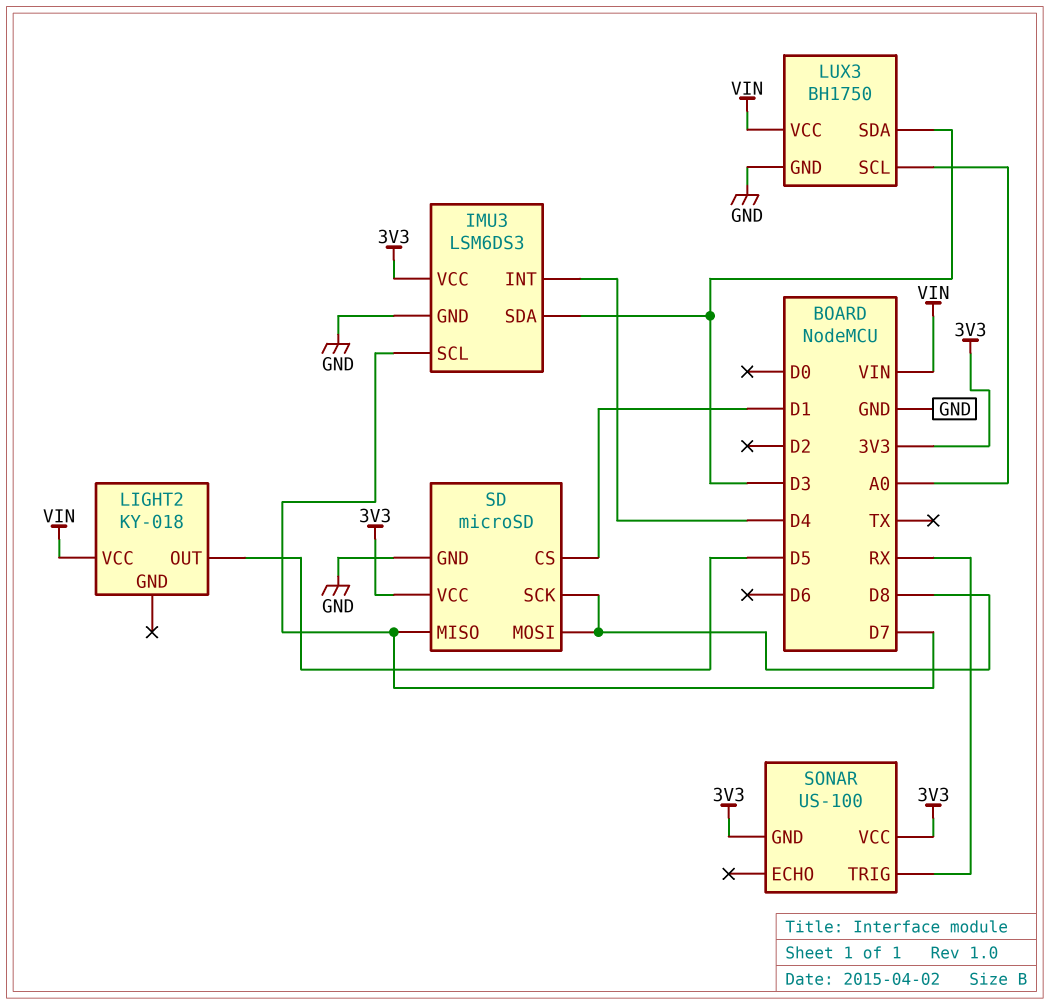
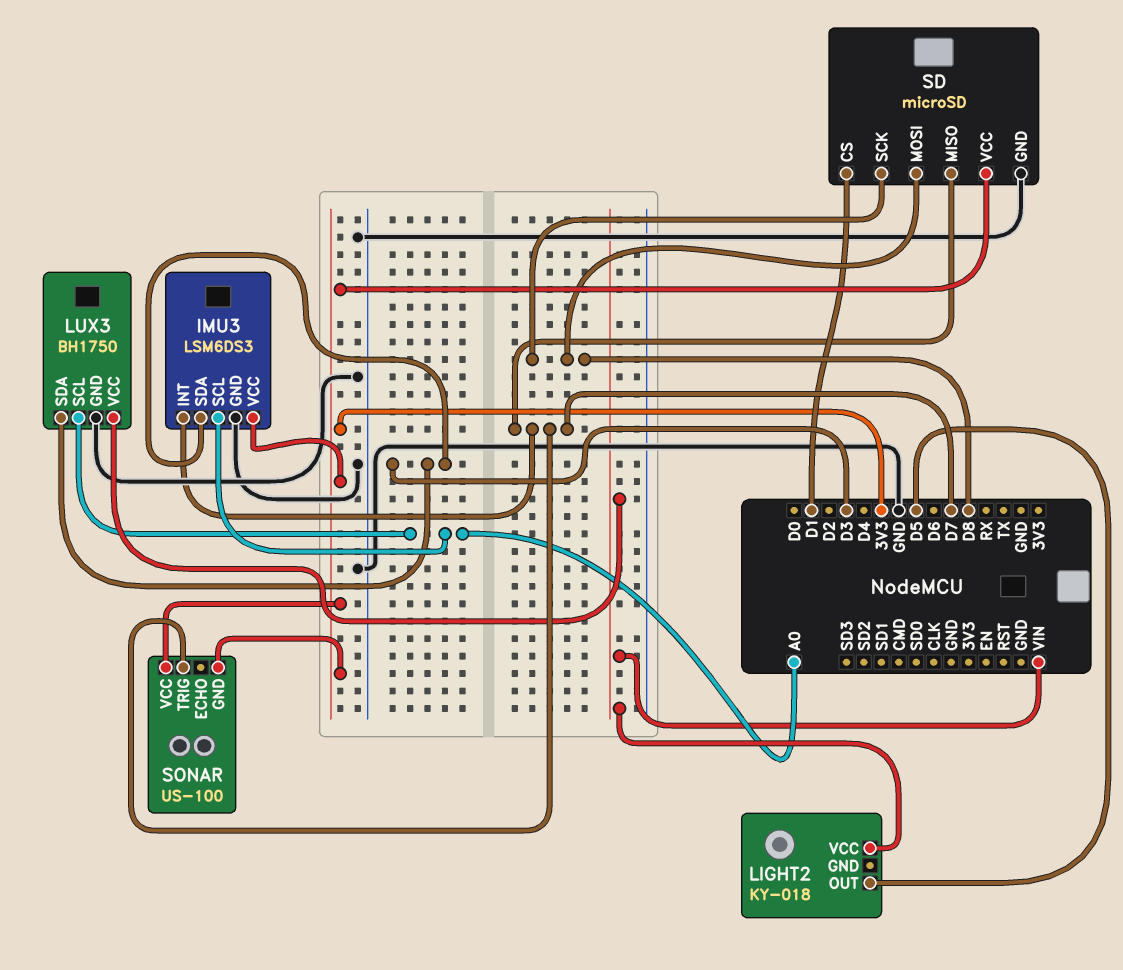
IMU3 pin INT: D4 -> D7
IMU3 pin SCL: D7 -> A0
SONAR pin TRIG: RX -> D7

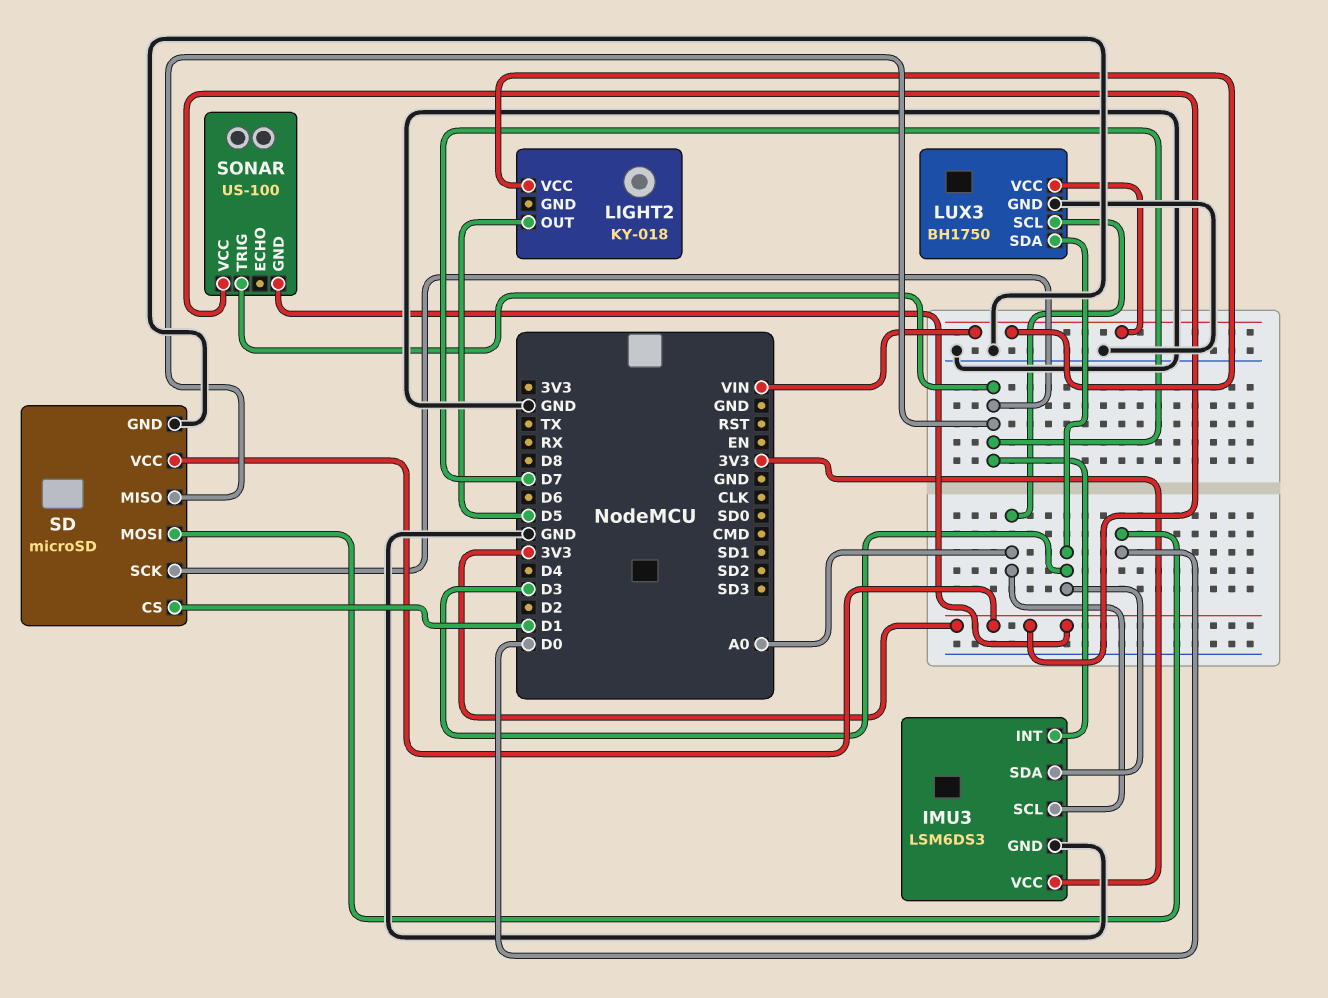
SD pin MOSI: D8 -> D0
SD pin SCK: D8 -> D7

